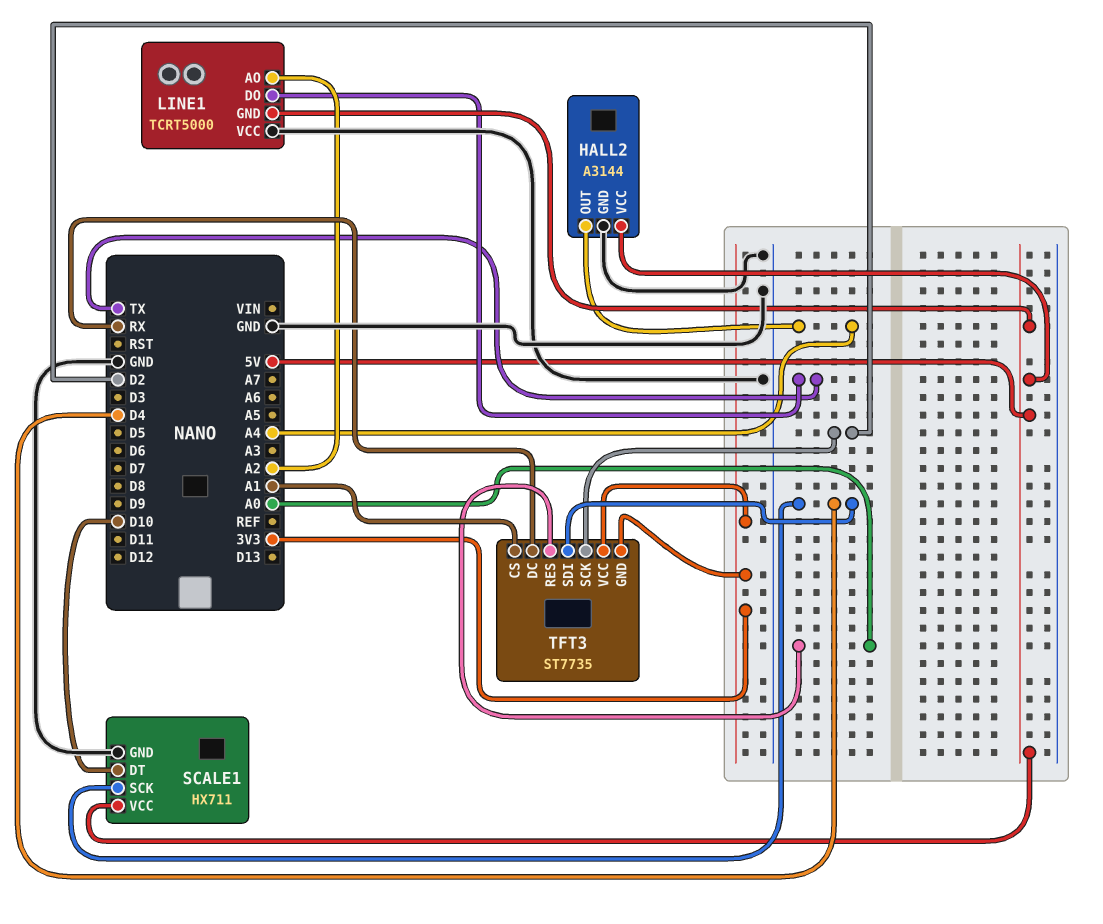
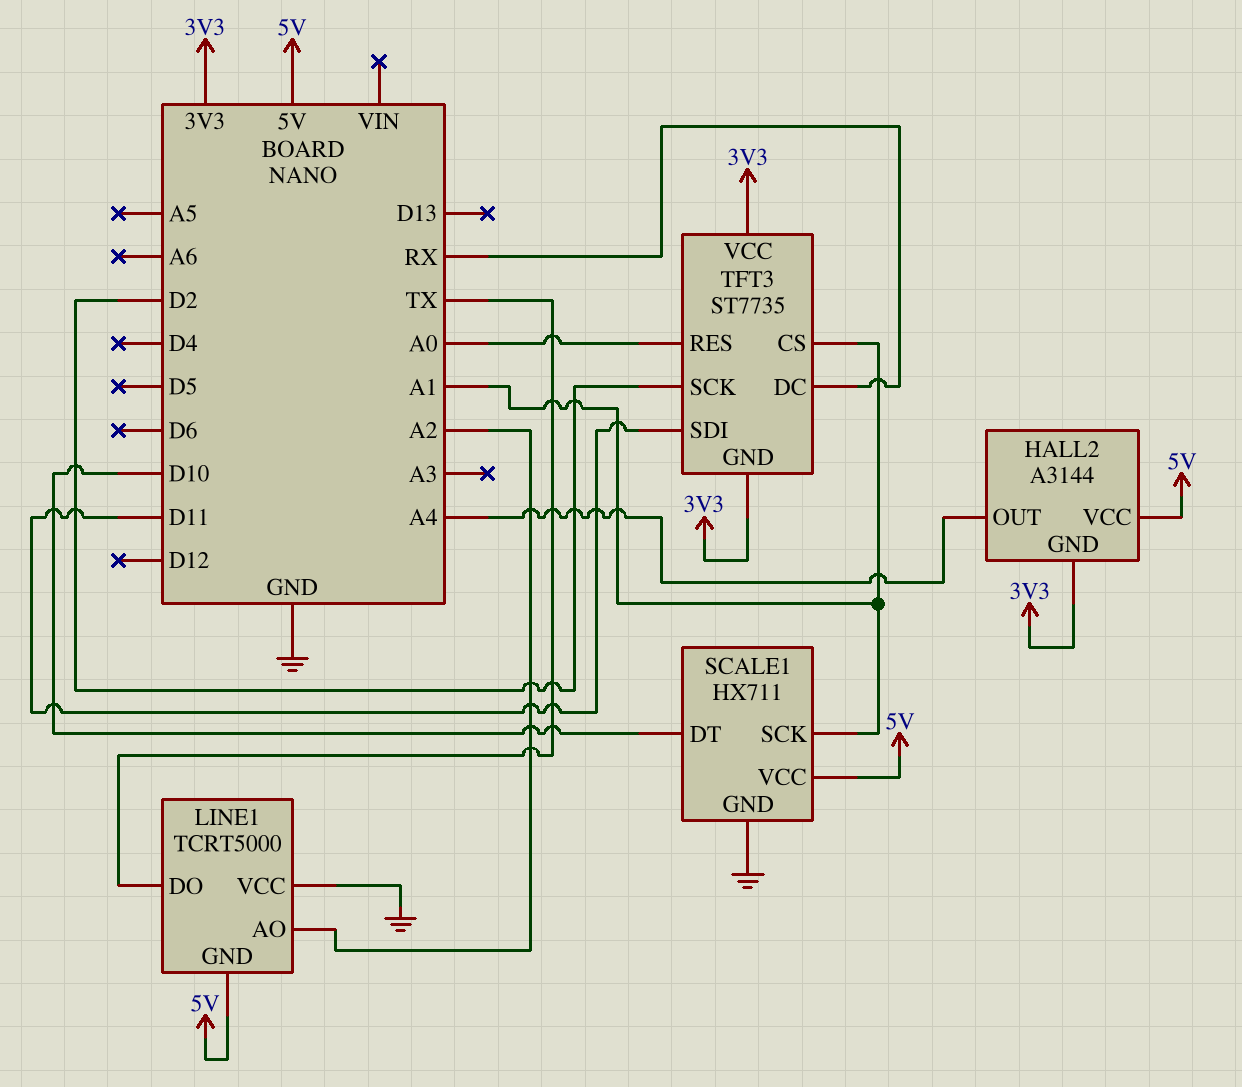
HALL2 pin GND: GND -> 3V3
SCALE1 pin SCK: D4 -> A1
TFT3 pin SDI: D4 -> D11

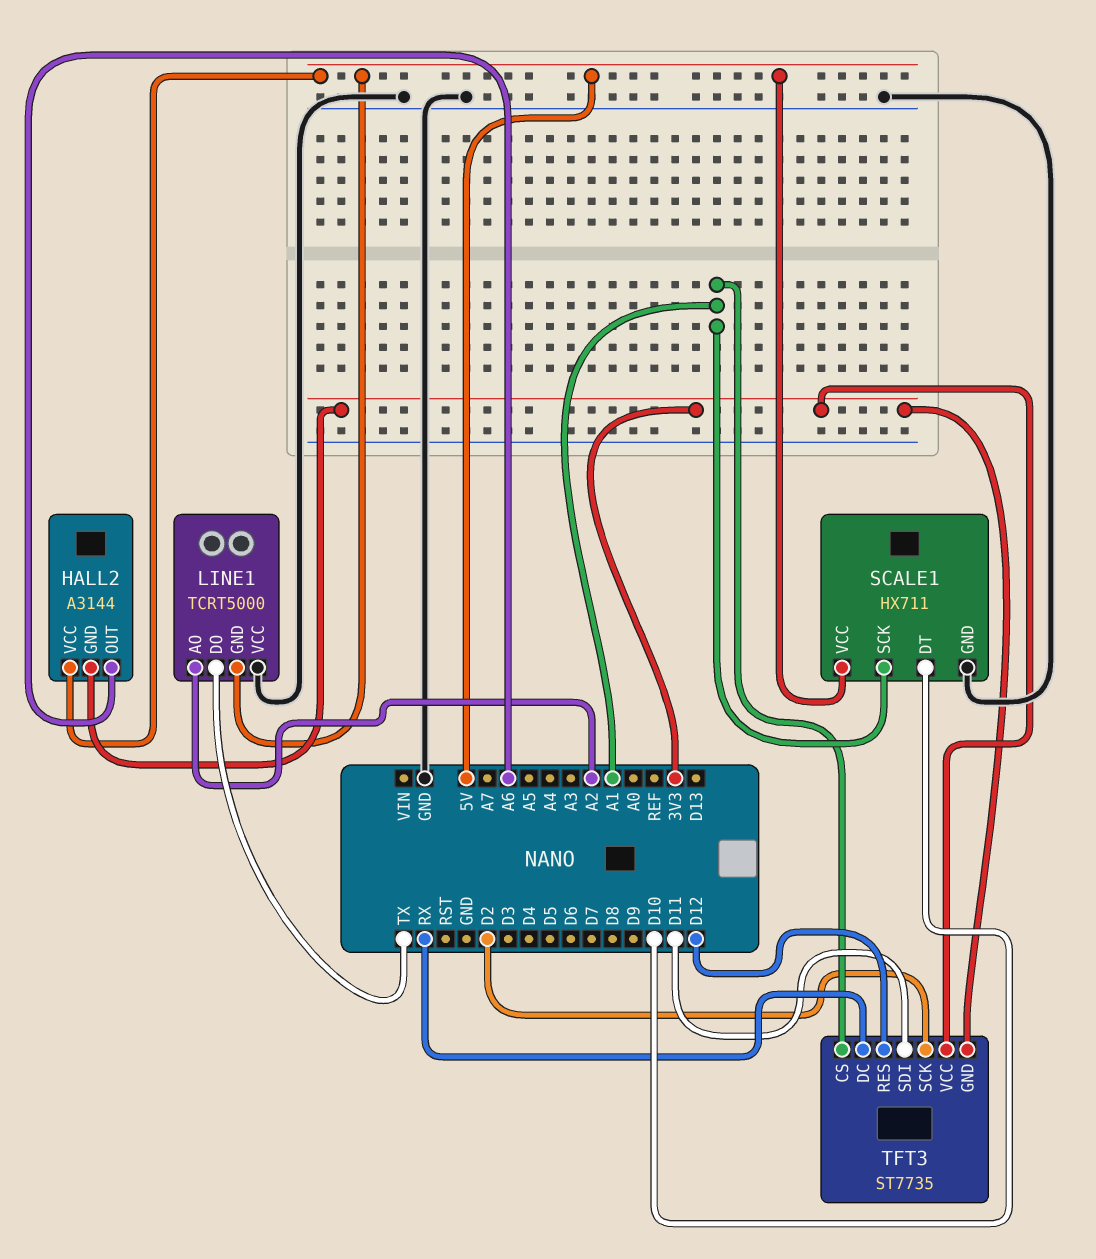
HALL2 pin OUT: A4 -> A6
TFT3 pin RES: A0 -> D12

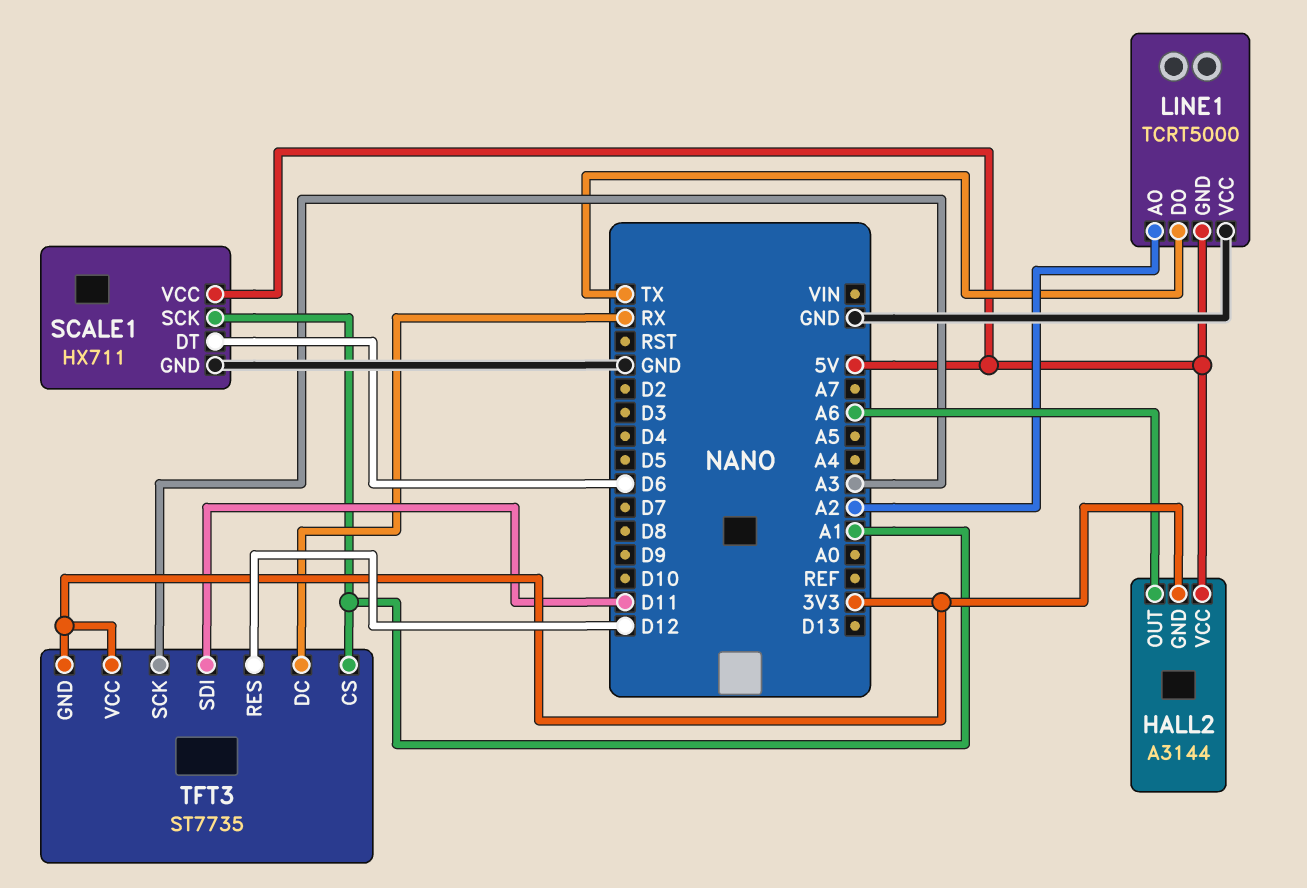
SCALE1 pin DT: D10 -> D6
TFT3 pin SCK: D2 -> A3

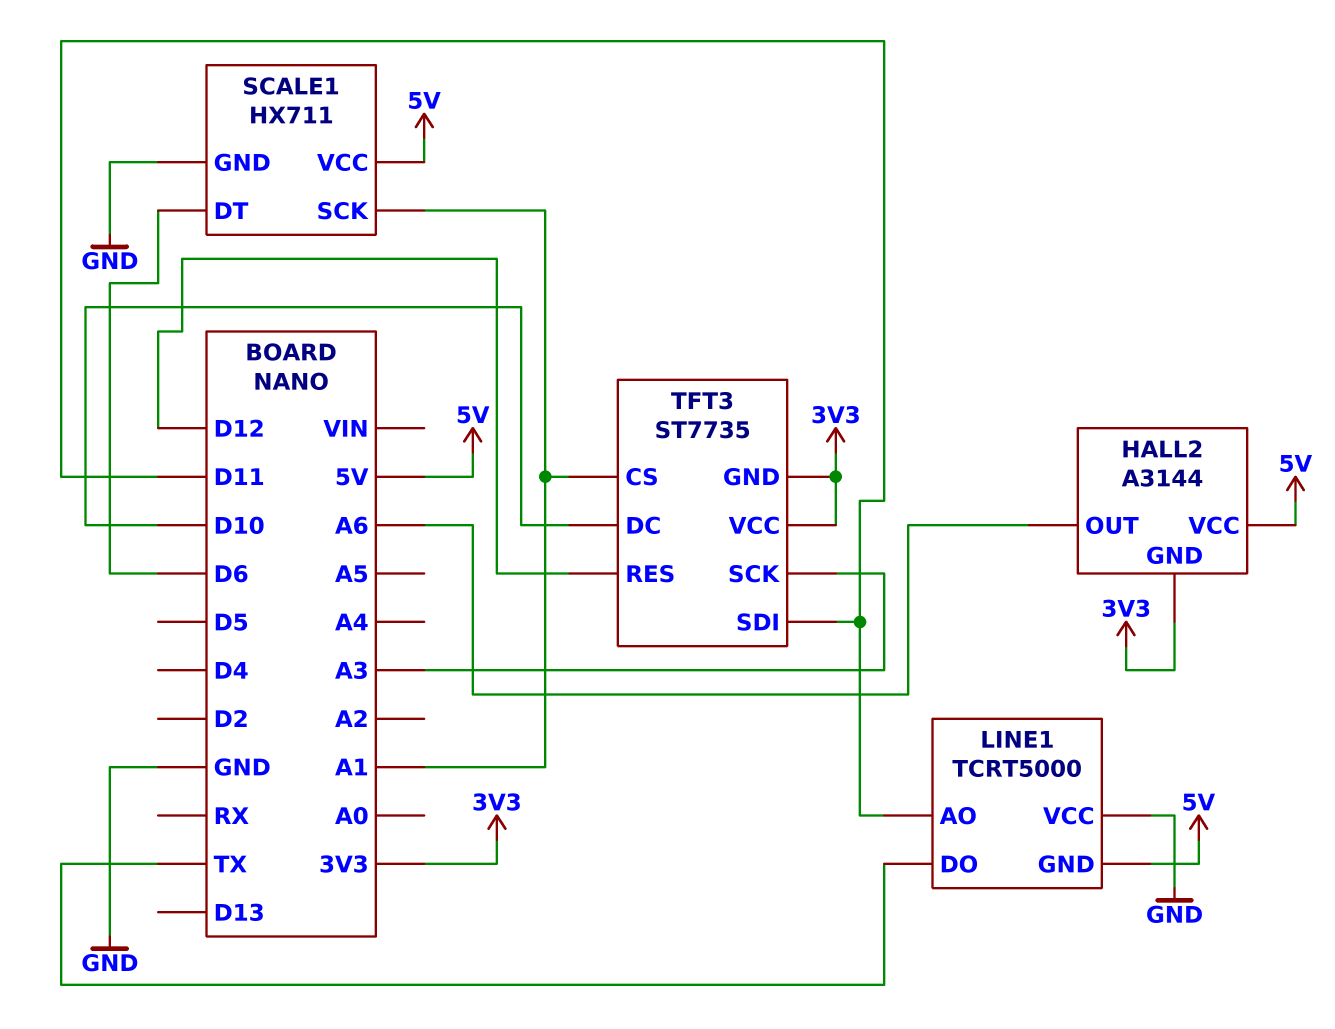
LINE1 pin AO: A2 -> D11
TFT3 pin DC: RX -> D10

